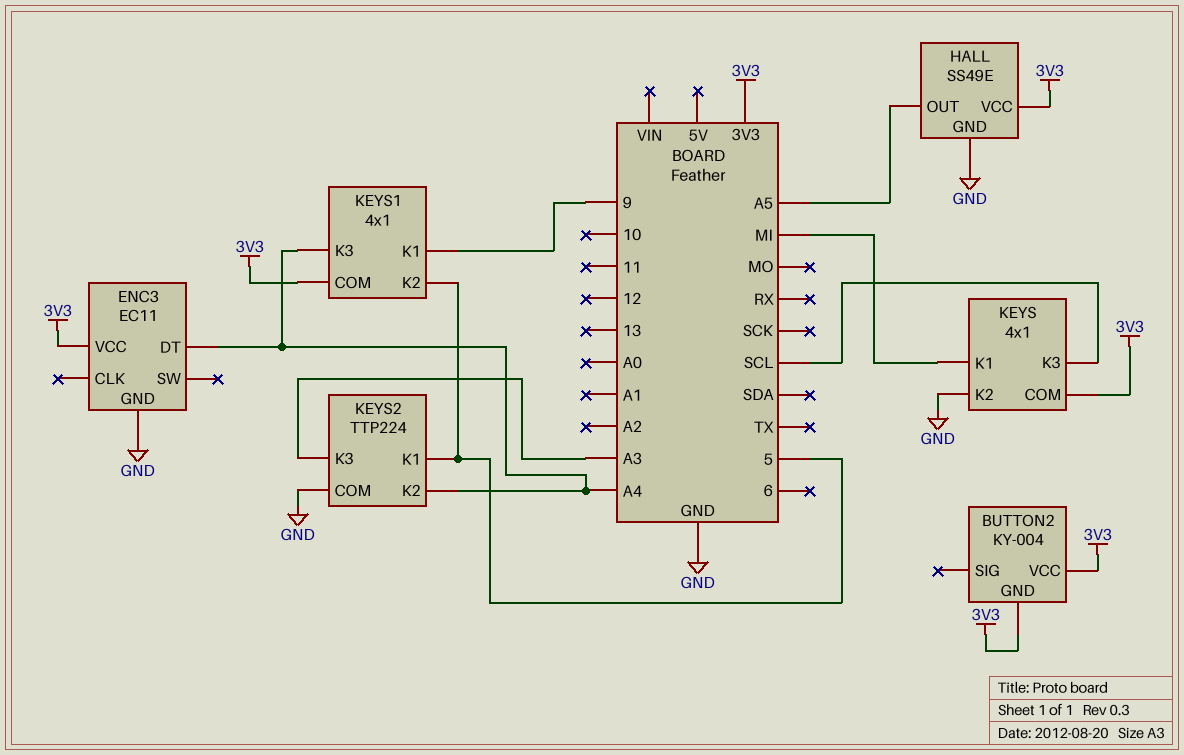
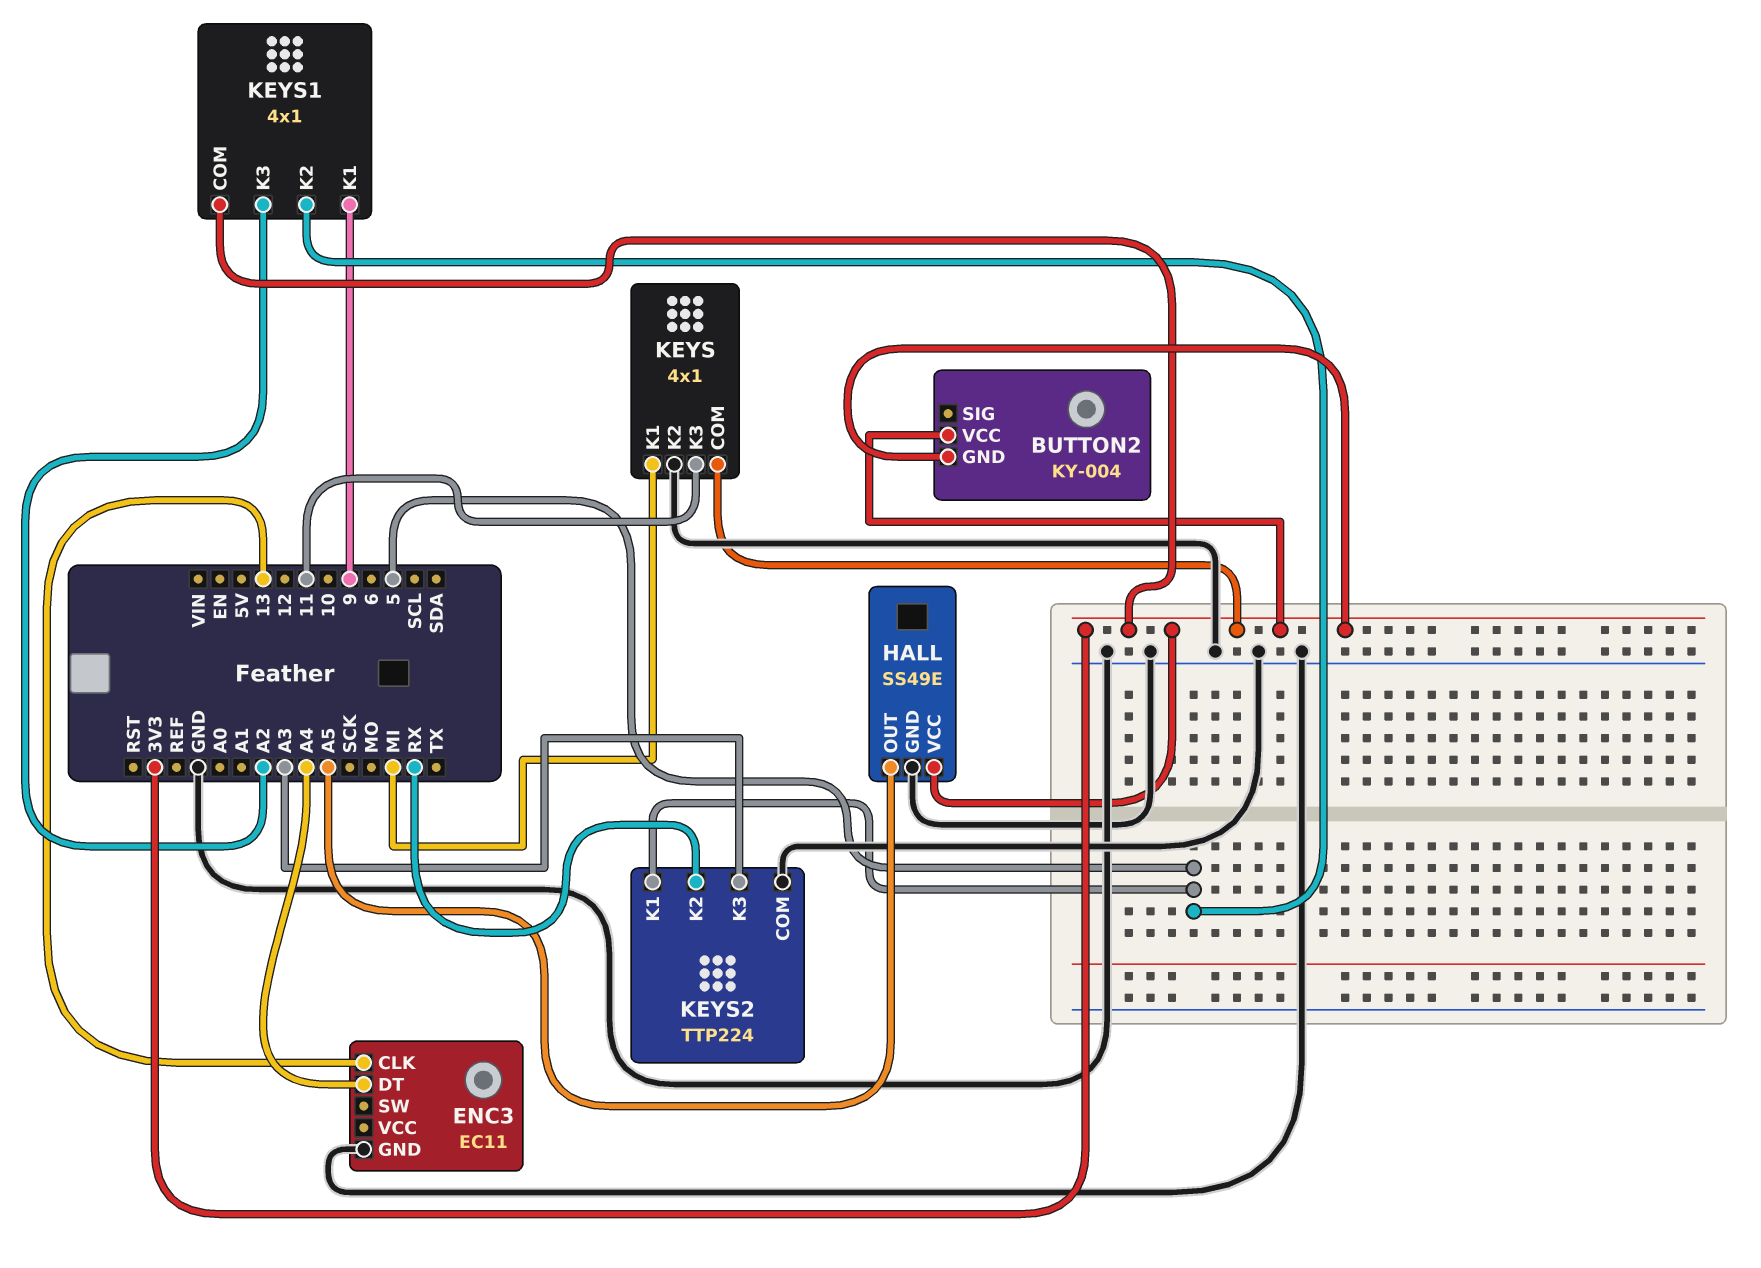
ENC3 pin CLK: none -> 13
ENC3 pin VCC: 3V3 -> none
KEYS pin K3: SCL -> 11
KEYS1 pin K3: A4 -> A2
KEYS2 pin K2: A4 -> RX

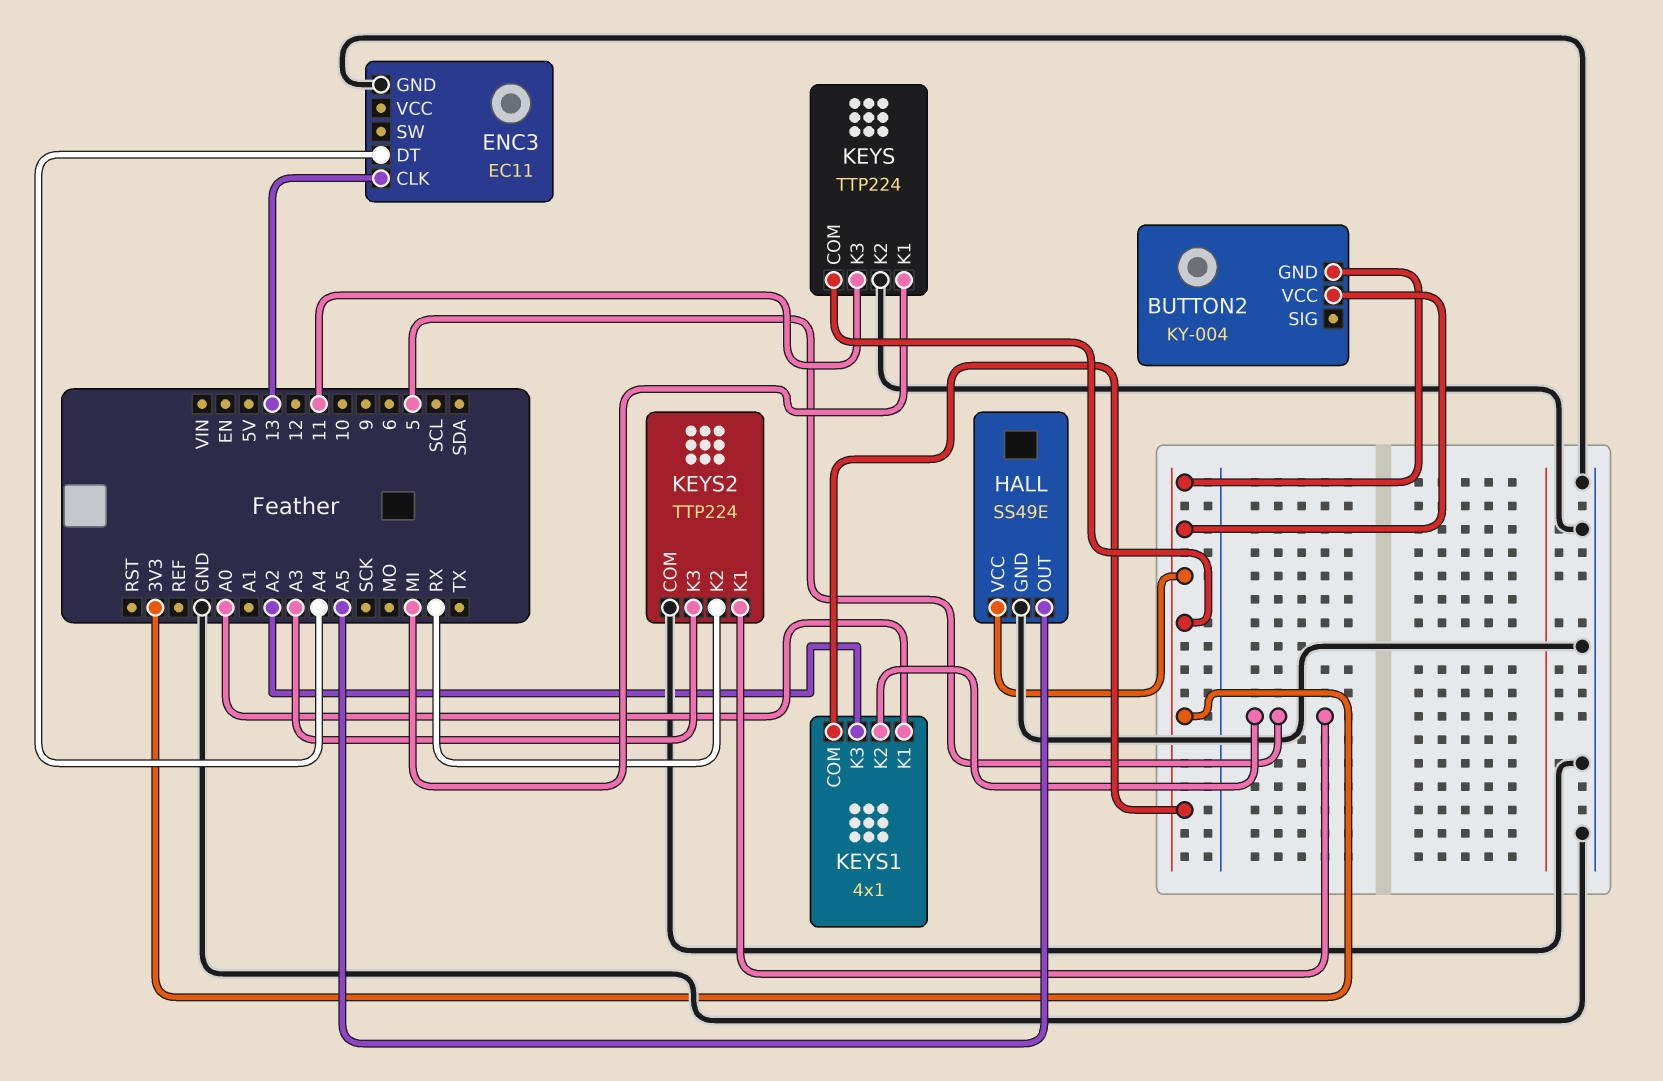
KEYS: 4x1 -> TTP224
KEYS1 pin K1: 9 -> A0

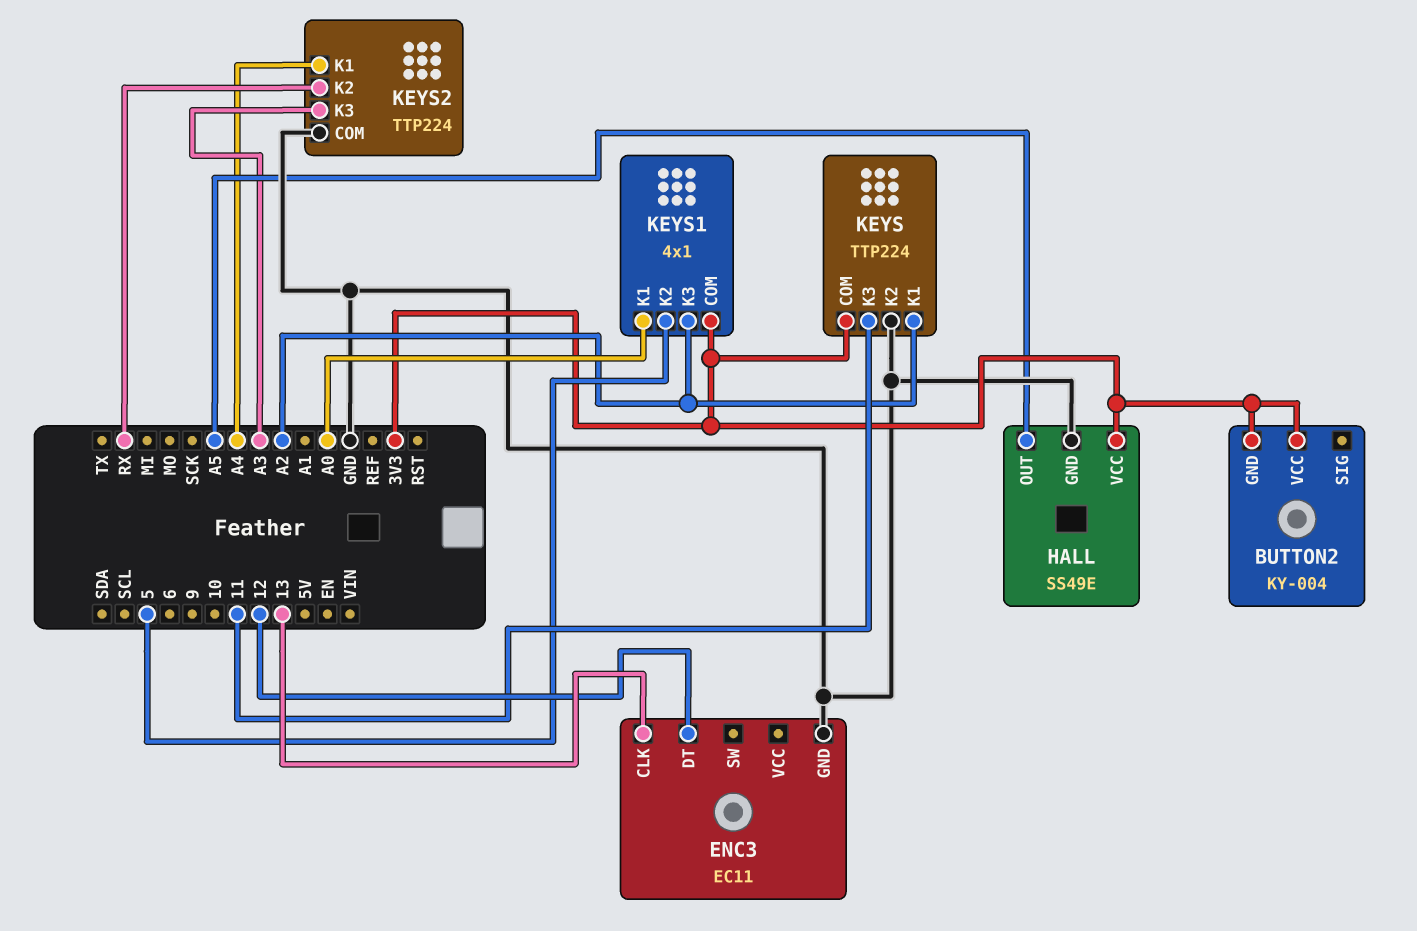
ENC3 pin DT: A4 -> 12
KEYS pin K1: MI -> A2
KEYS2 pin K1: 5 -> A4

